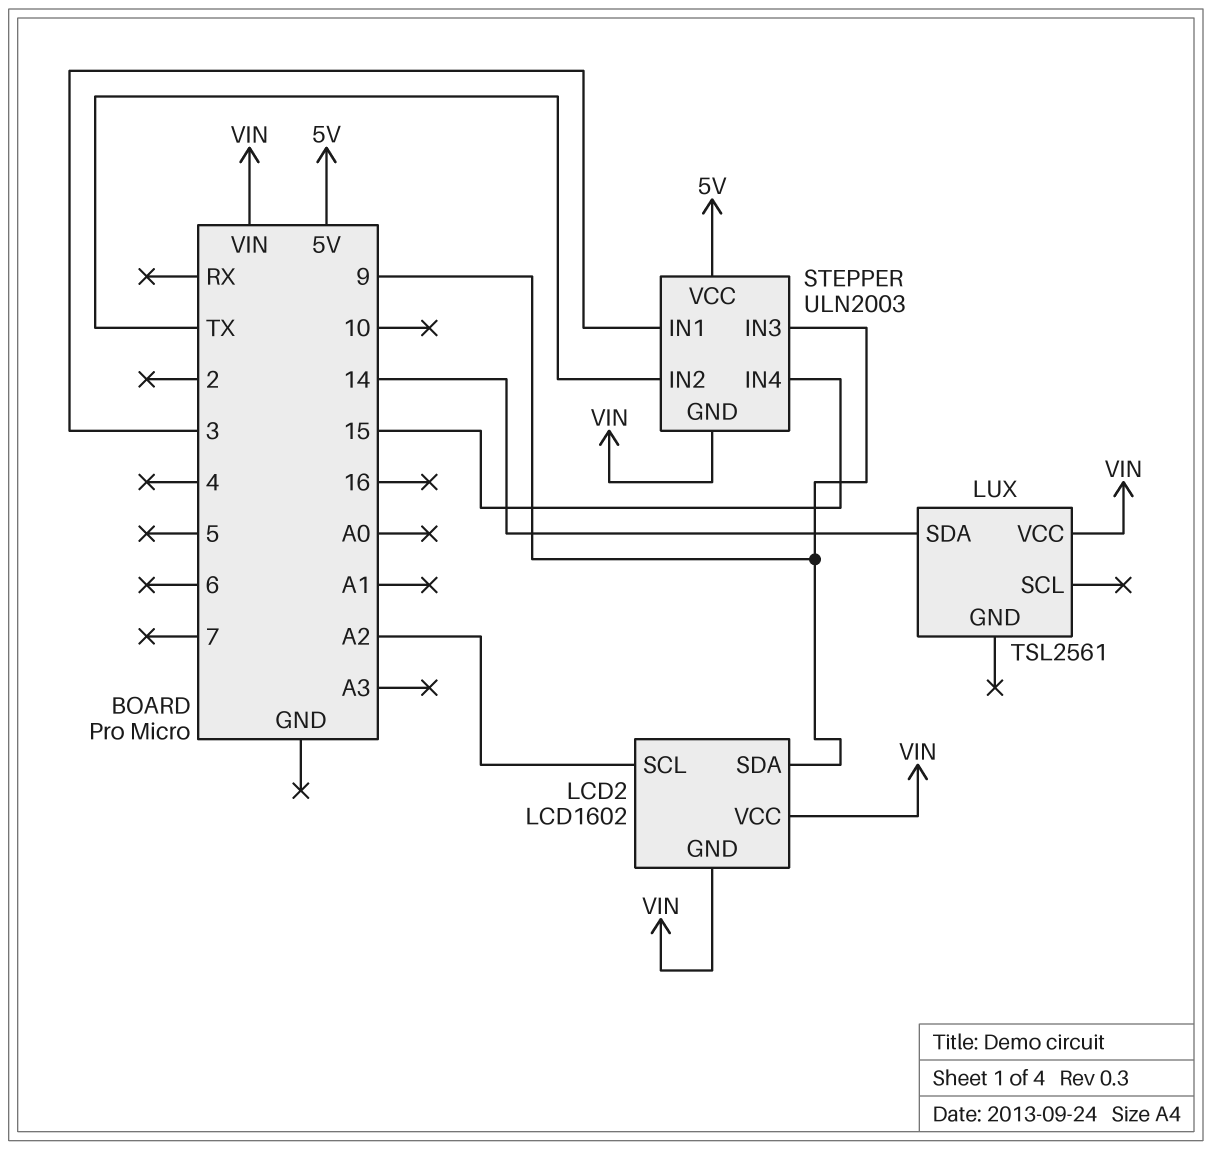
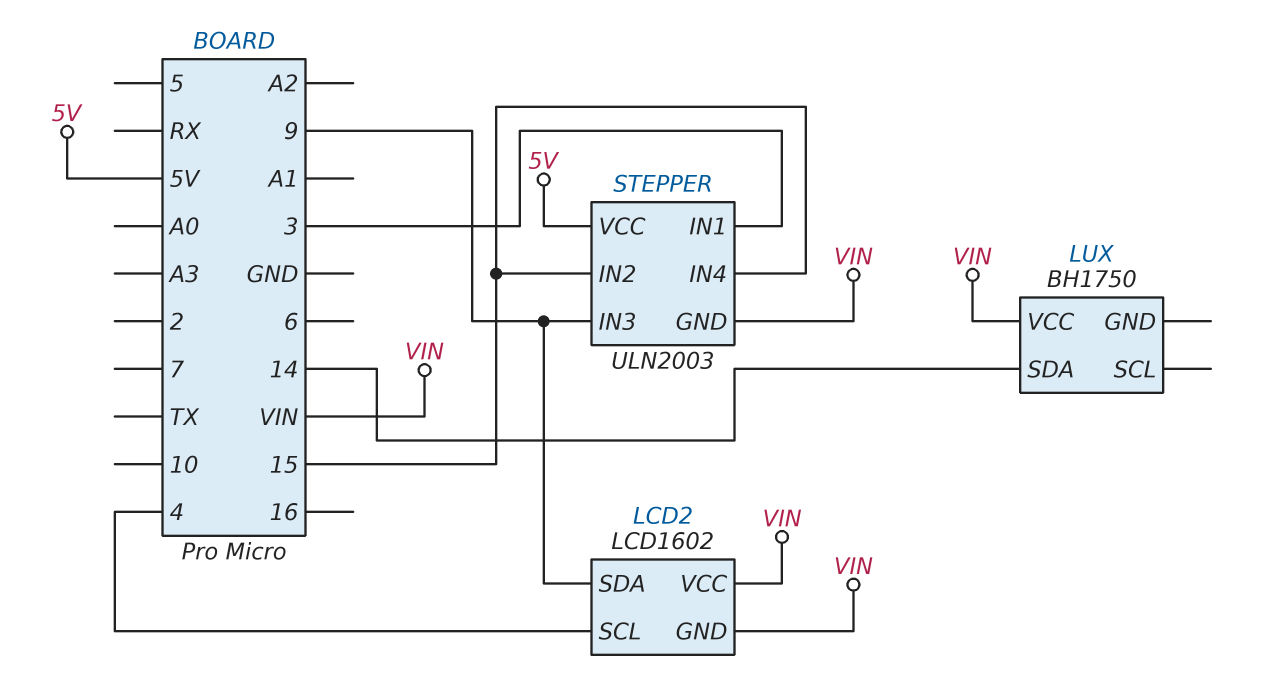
LCD2 pin SCL: A2 -> 4
LUX: TSL2561 -> BH1750
STEPPER pin IN2: TX -> 15

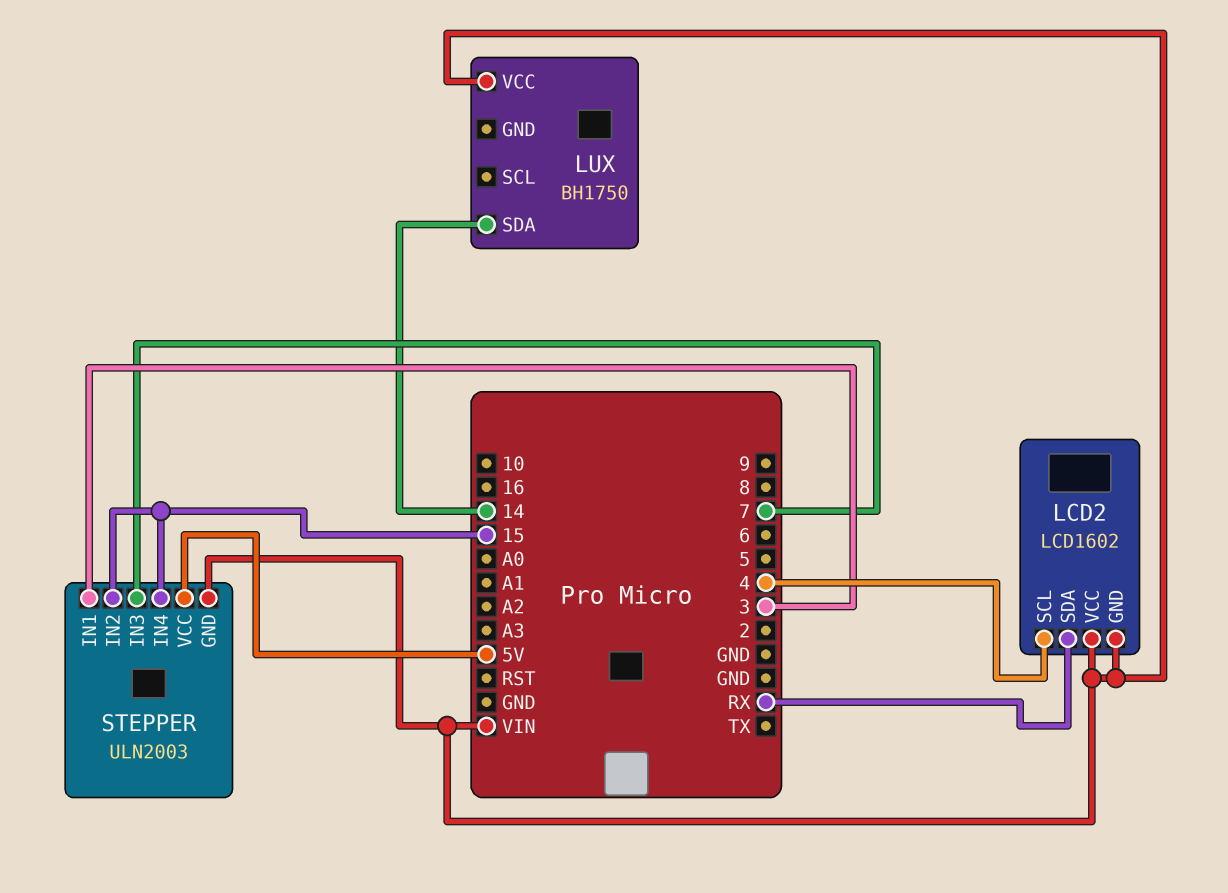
LCD2 pin SDA: 9 -> RX
STEPPER pin IN3: 9 -> 7

